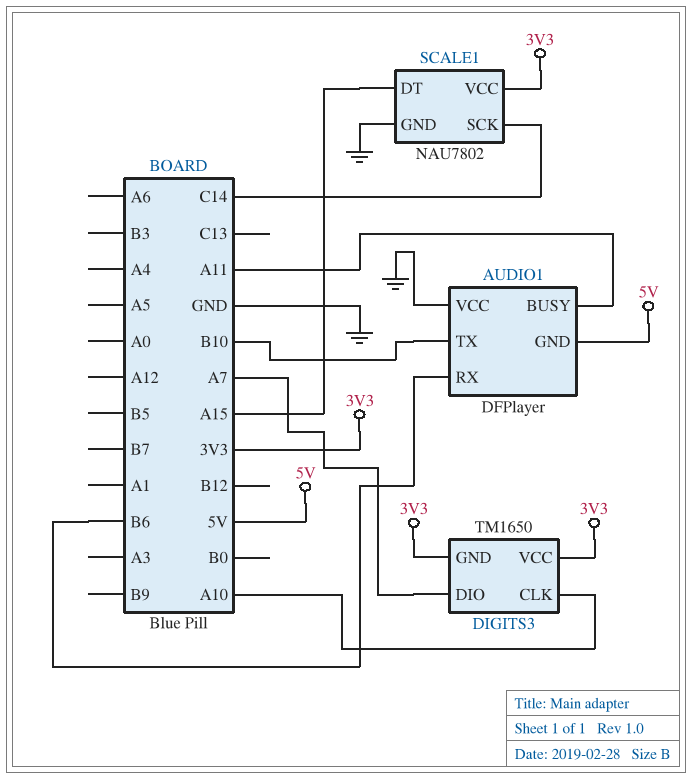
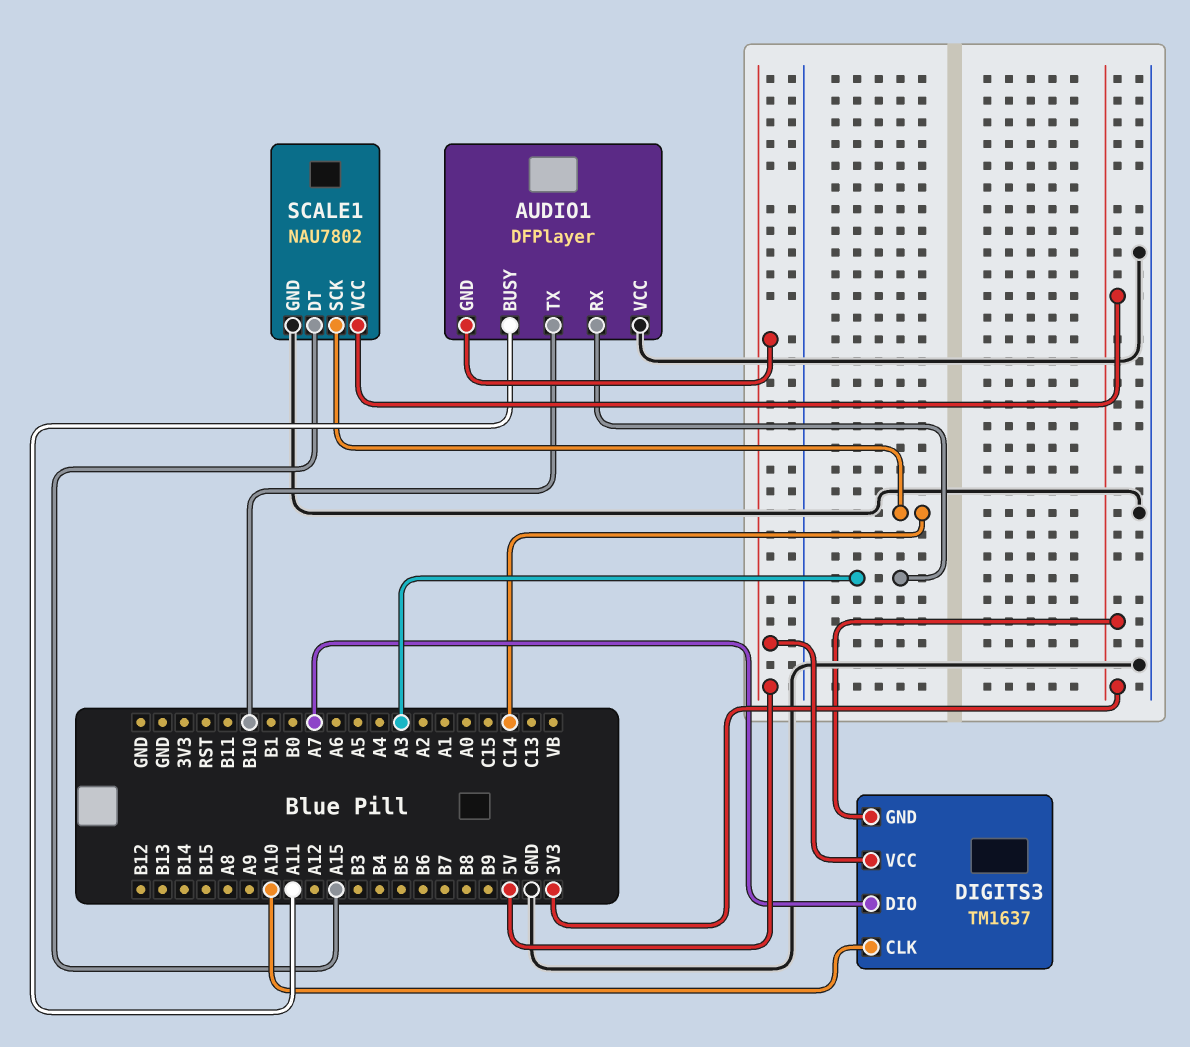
AUDIO1 pin RX: B6 -> A3
DIGITS3: TM1650 -> TM1637
DIGITS3 pin VCC: 3V3 -> 5V

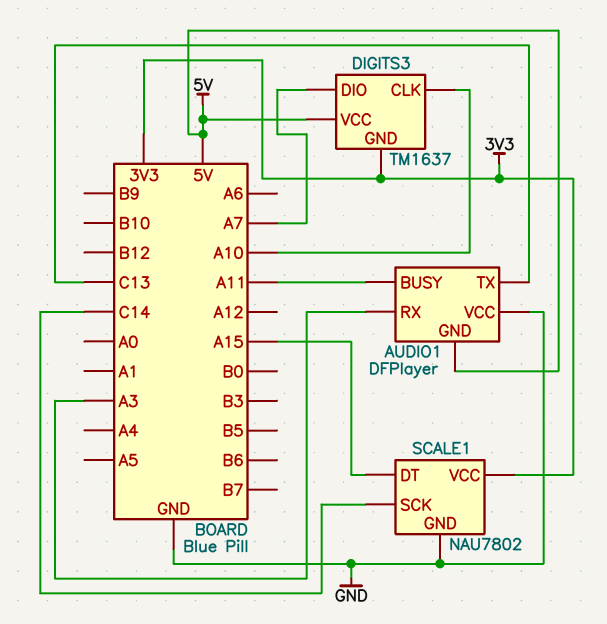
AUDIO1 pin TX: B10 -> C13

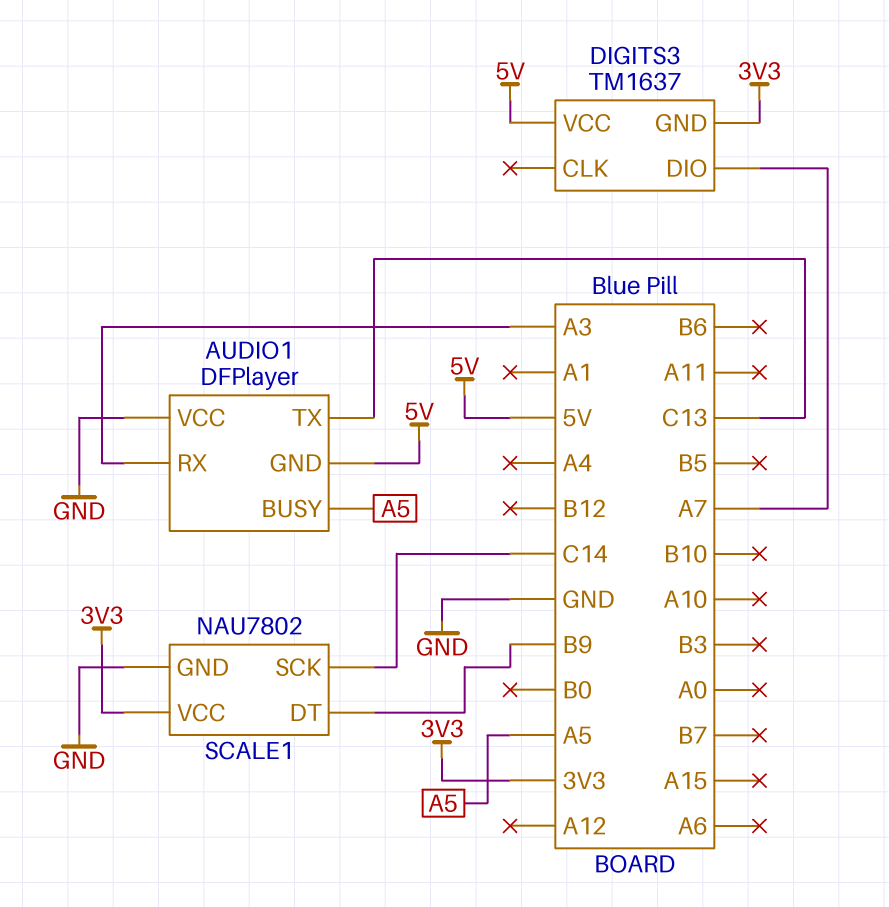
AUDIO1 pin BUSY: A11 -> A5
DIGITS3 pin CLK: A10 -> none
SCALE1 pin DT: A15 -> B9

